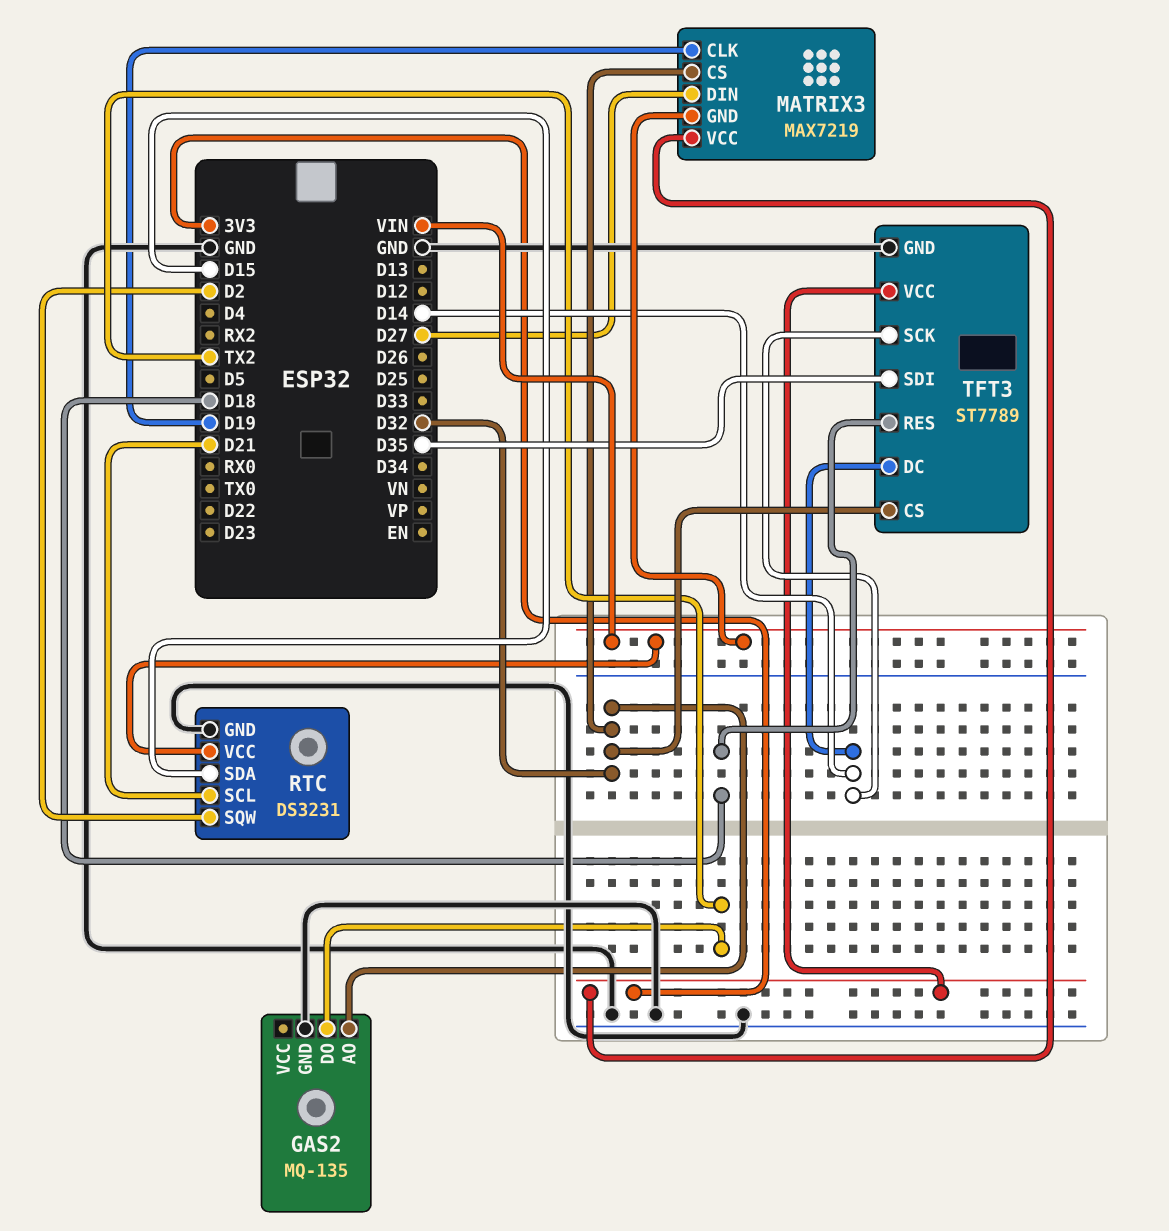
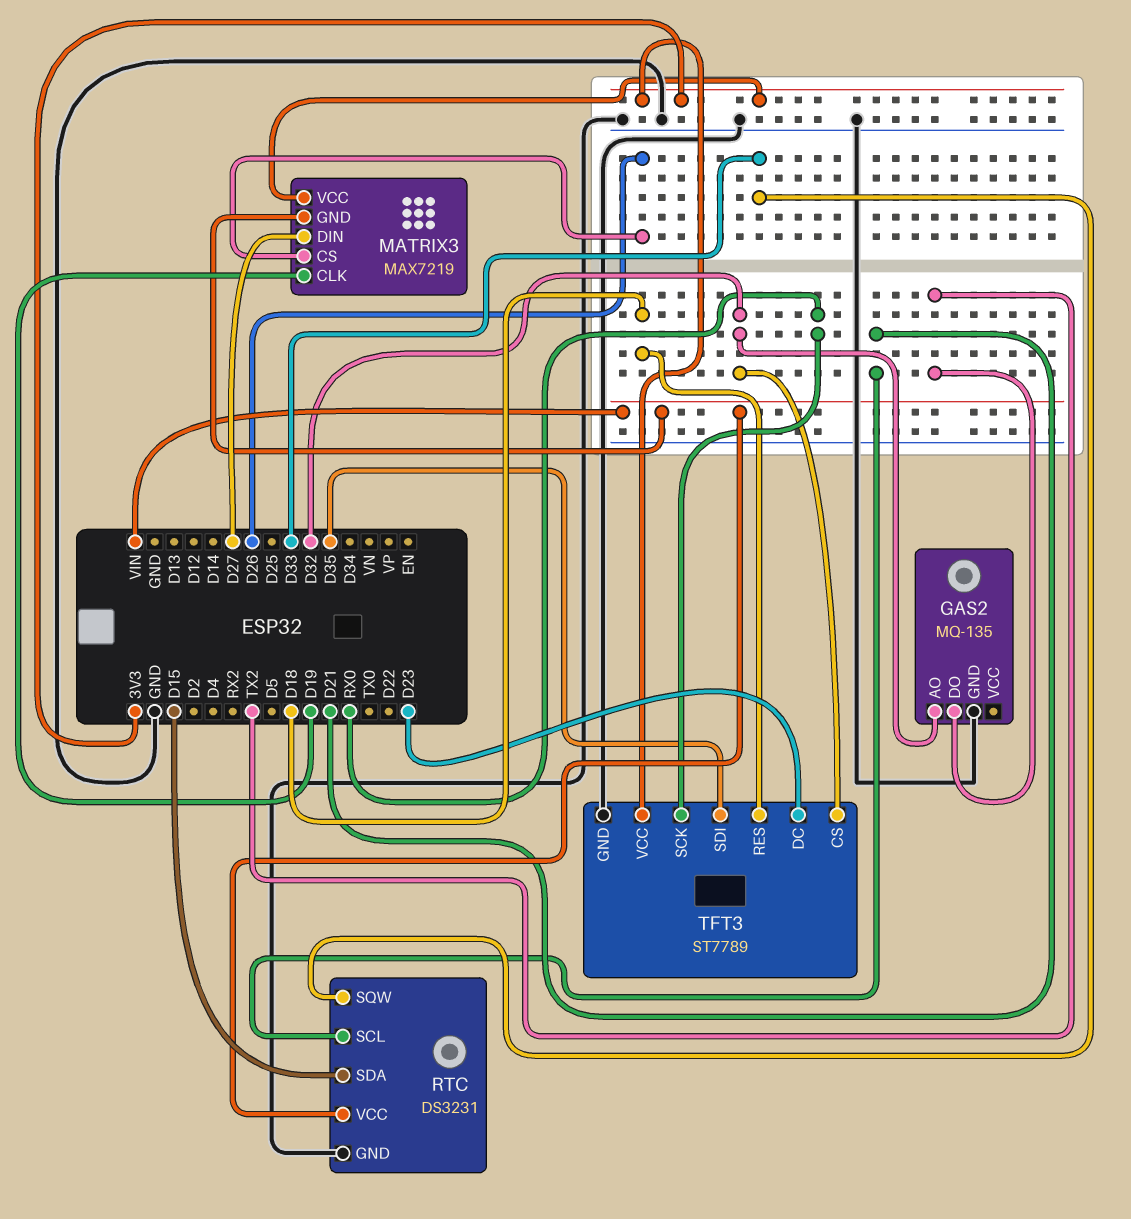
MATRIX3 pin CS: D32 -> D26
RTC pin SQW: D2 -> D33
TFT3 pin DC: D14 -> D23
TFT3 pin SCK: D14 -> RX0

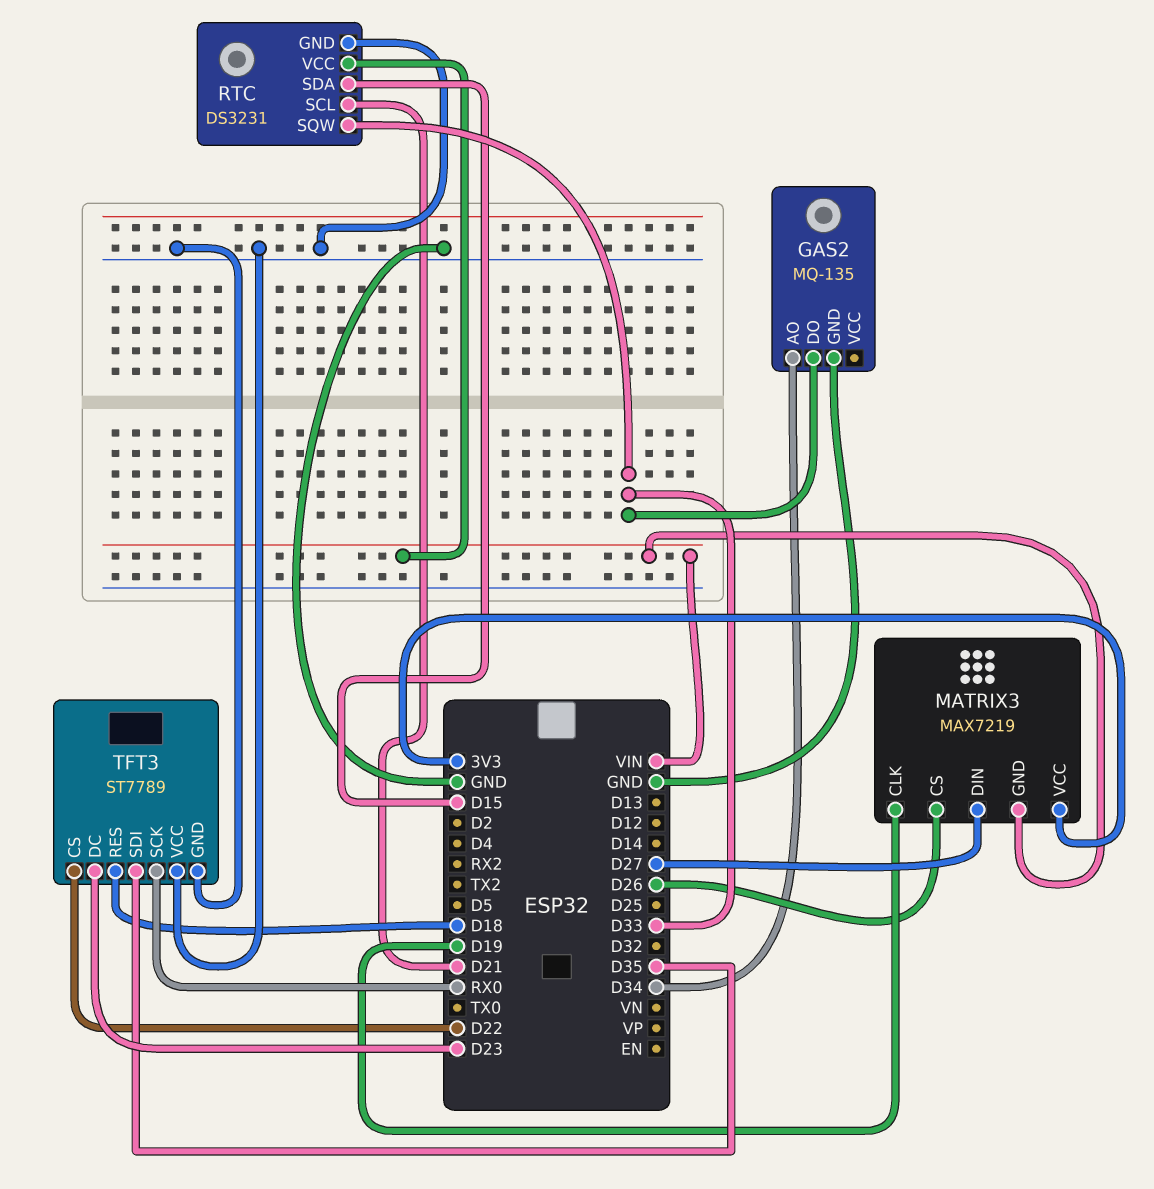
GAS2 pin AO: D32 -> D34
GAS2 pin DO: TX2 -> D33
TFT3 pin CS: D32 -> D22
TFT3 pin VCC: 3V3 -> GND

